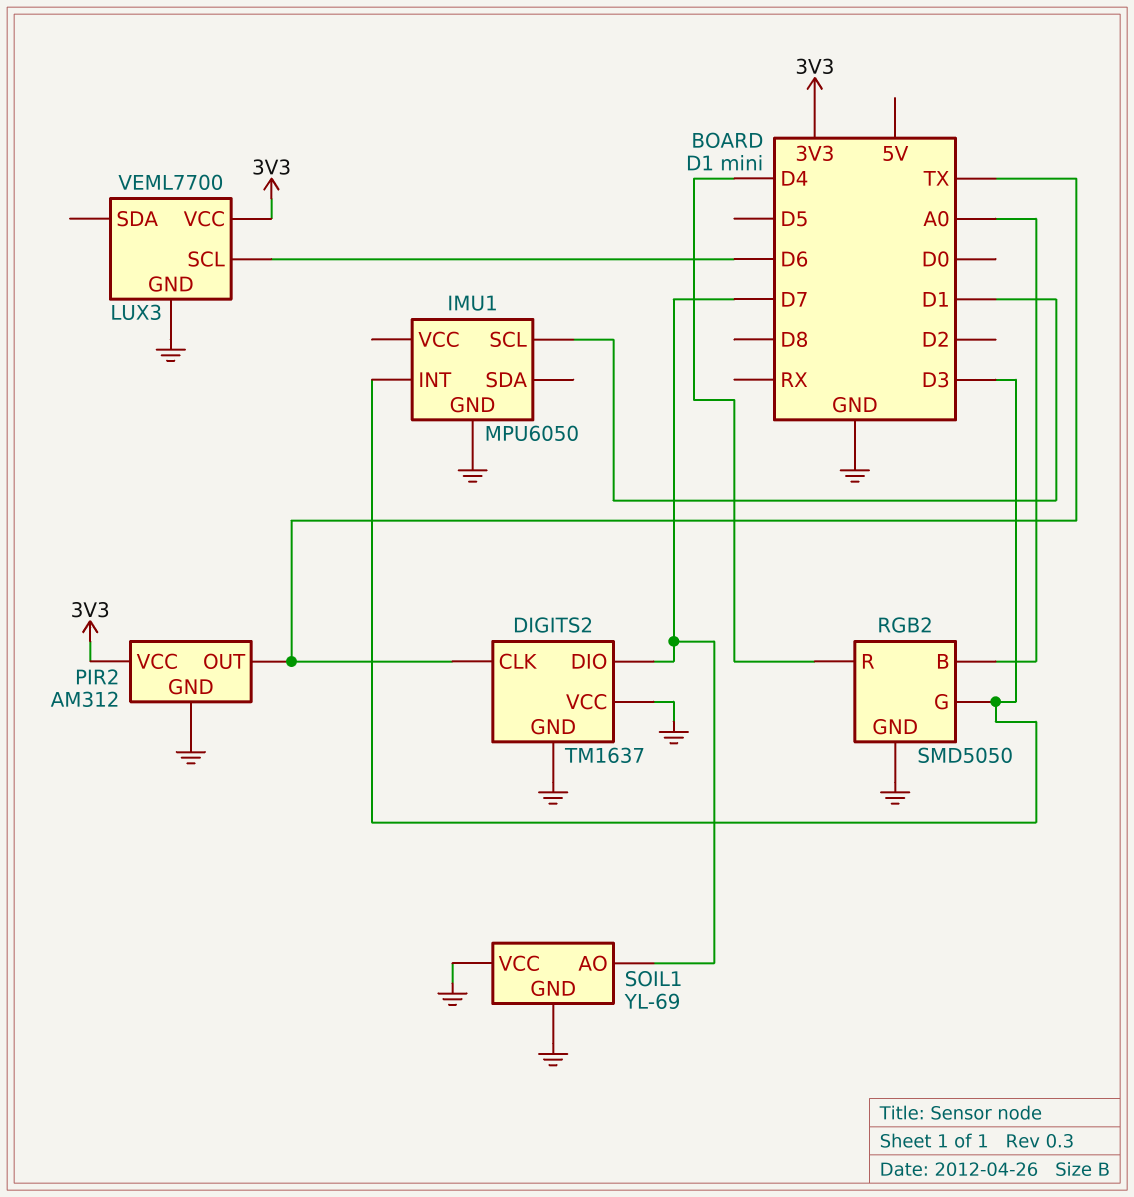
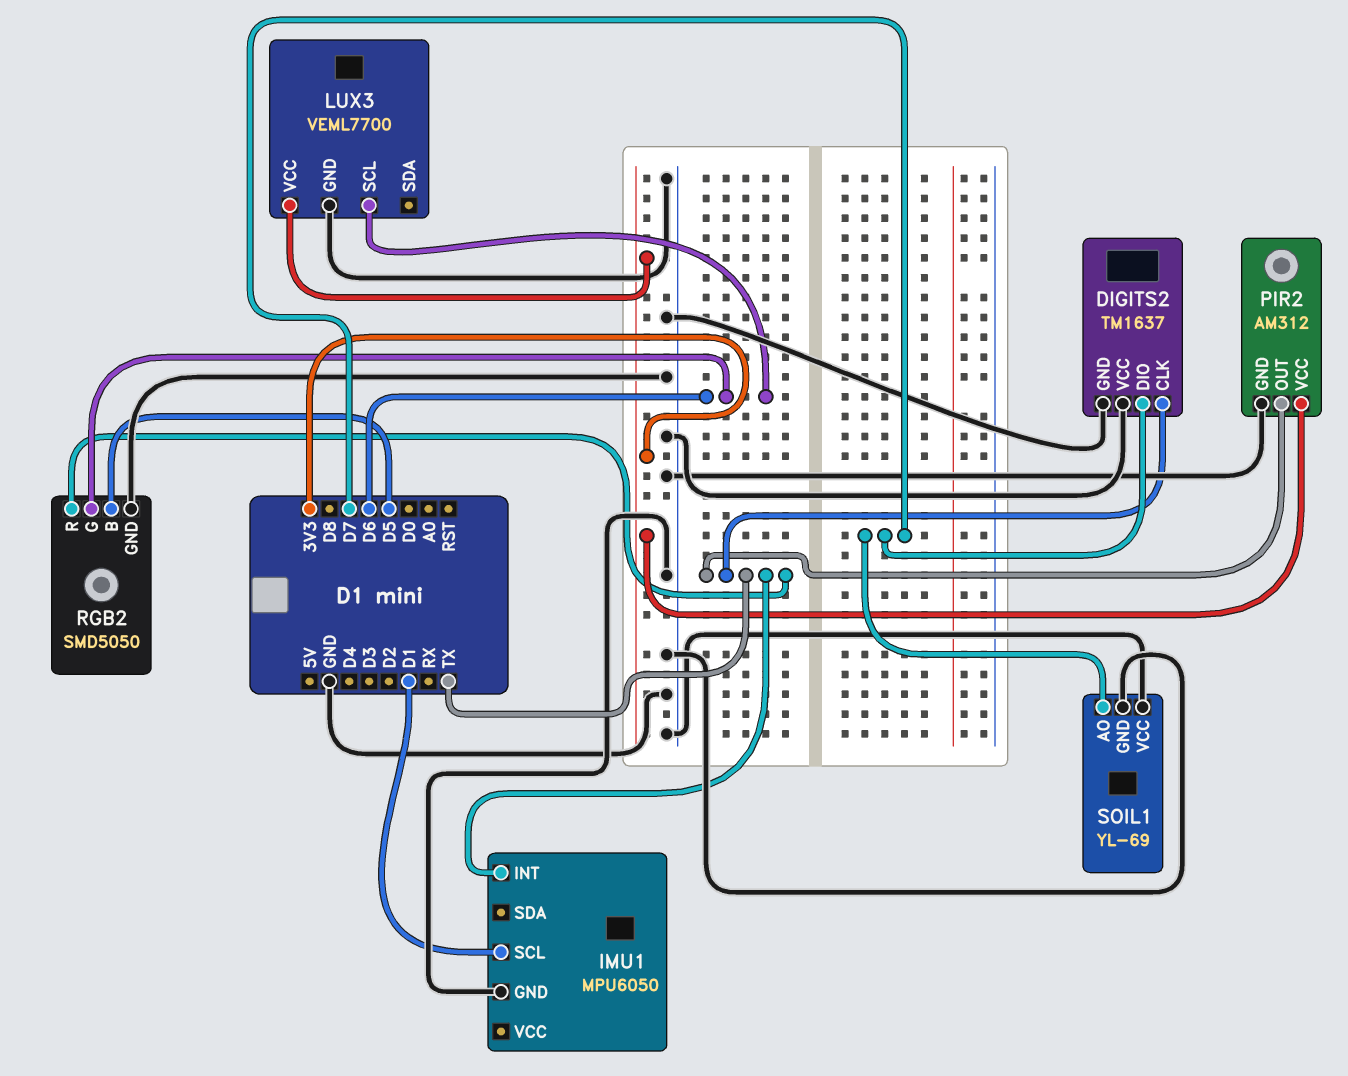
IMU1 pin INT: D3 -> TX
RGB2 pin B: A0 -> D5
RGB2 pin G: D3 -> D6
RGB2 pin R: D4 -> TX

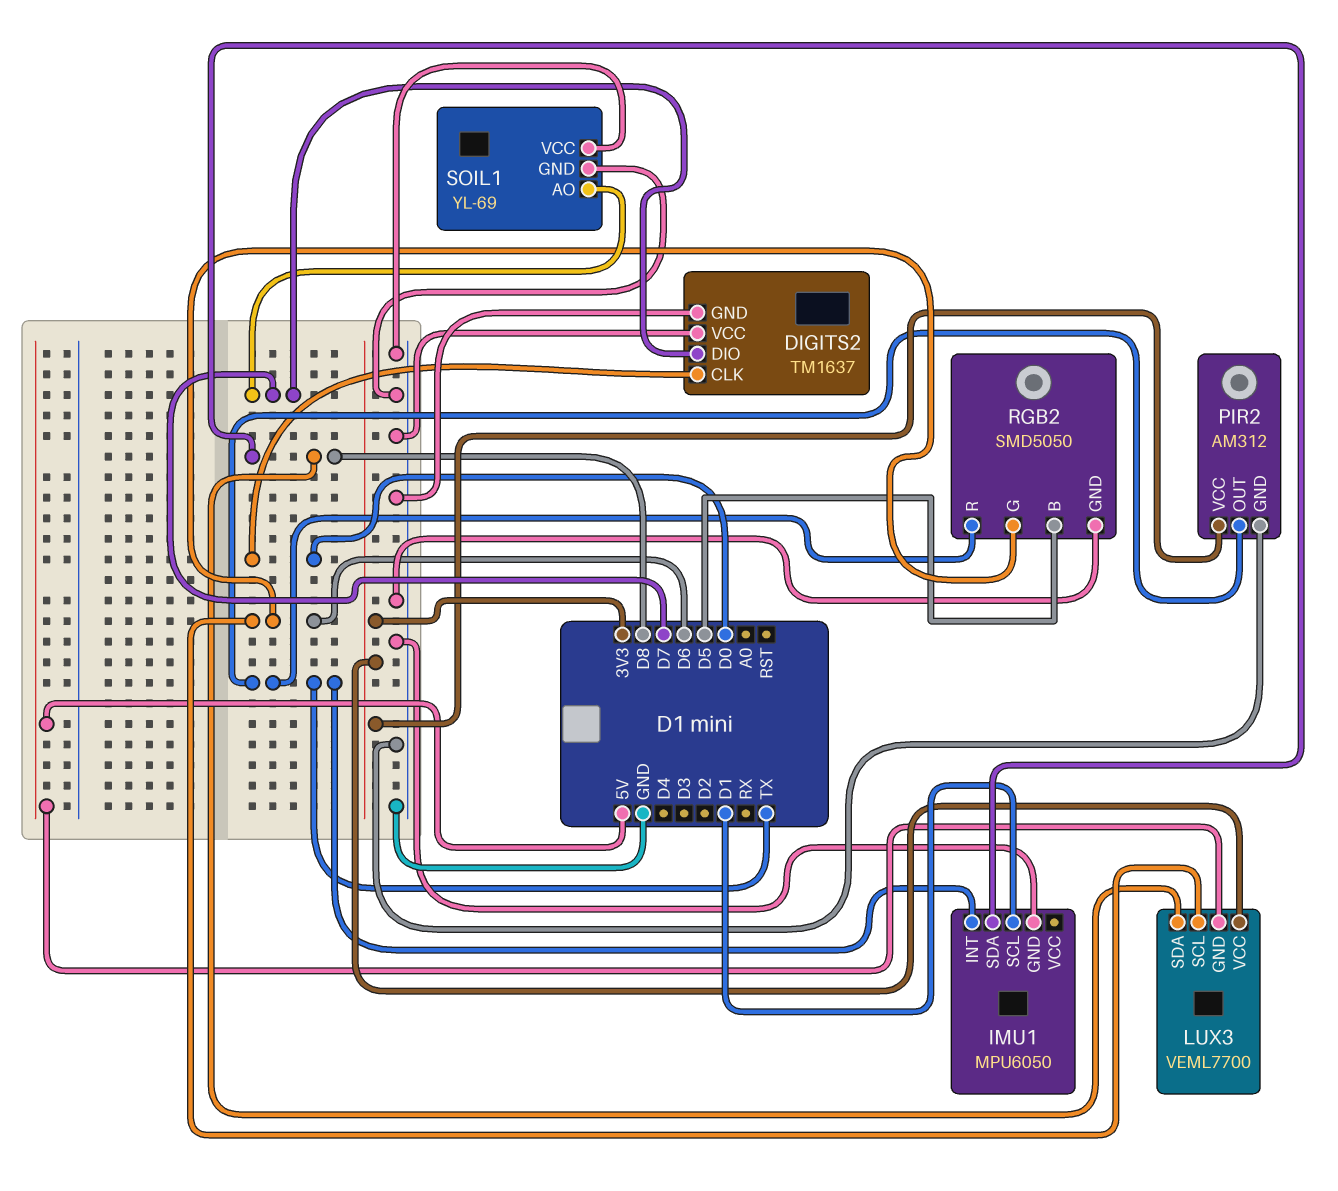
DIGITS2 pin CLK: TX -> D0
IMU1 pin SDA: none -> D8
LUX3 pin GND: GND -> 5V
LUX3 pin SDA: none -> D8

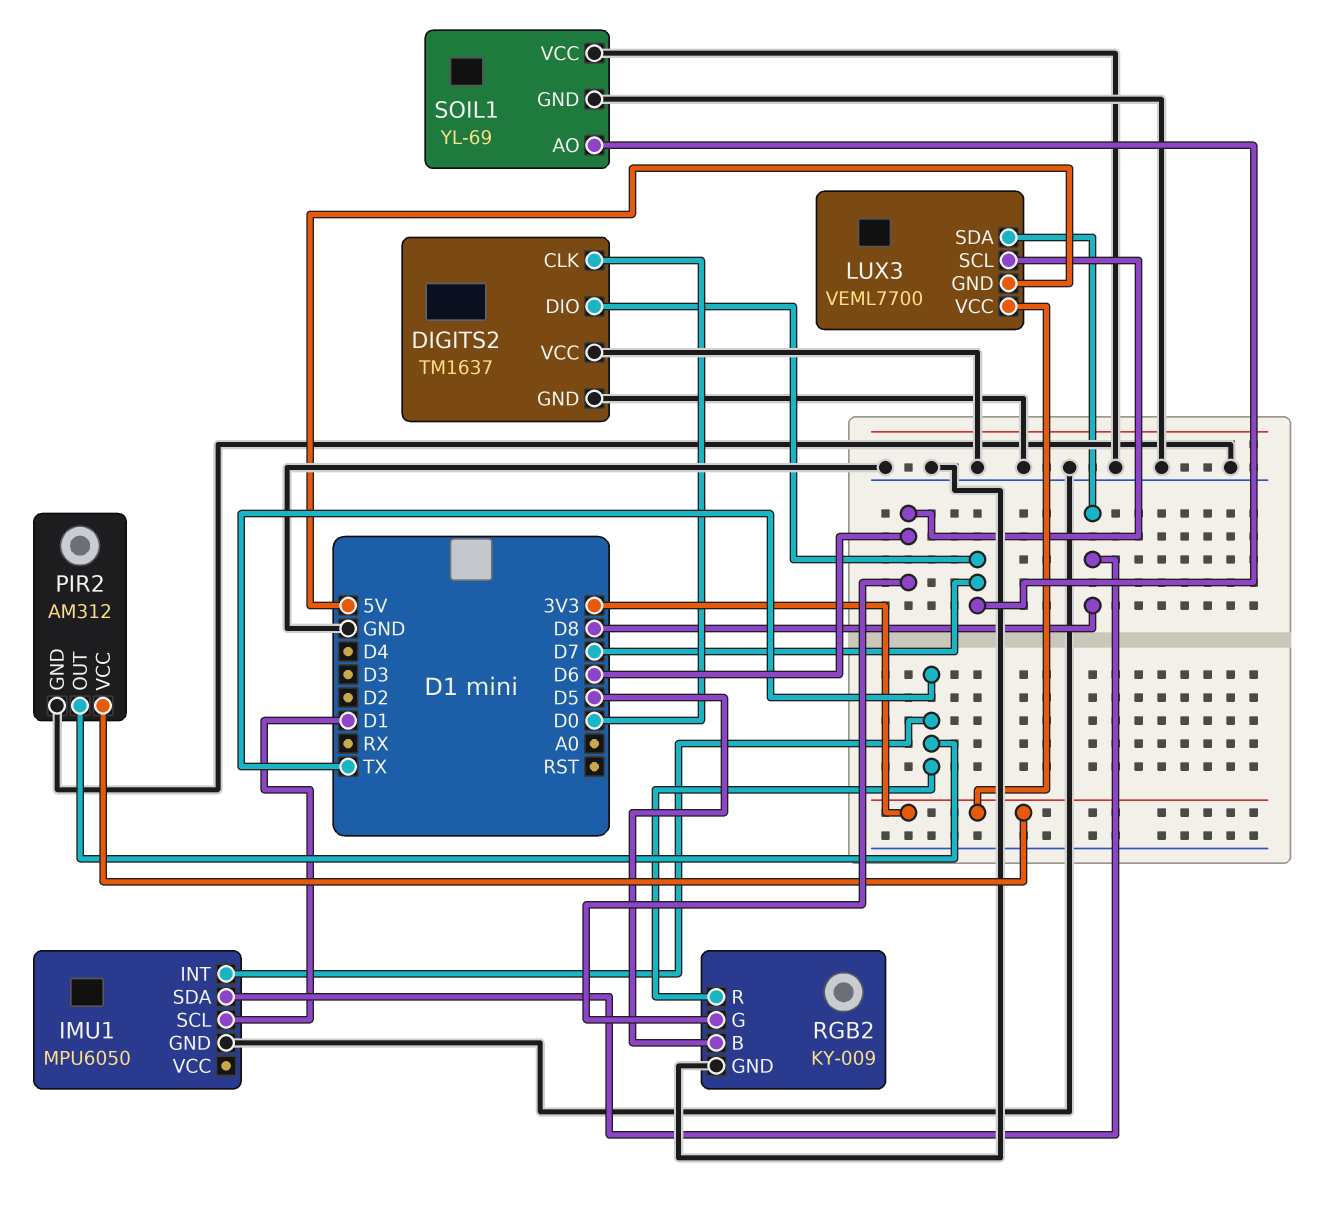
RGB2: SMD5050 -> KY-009

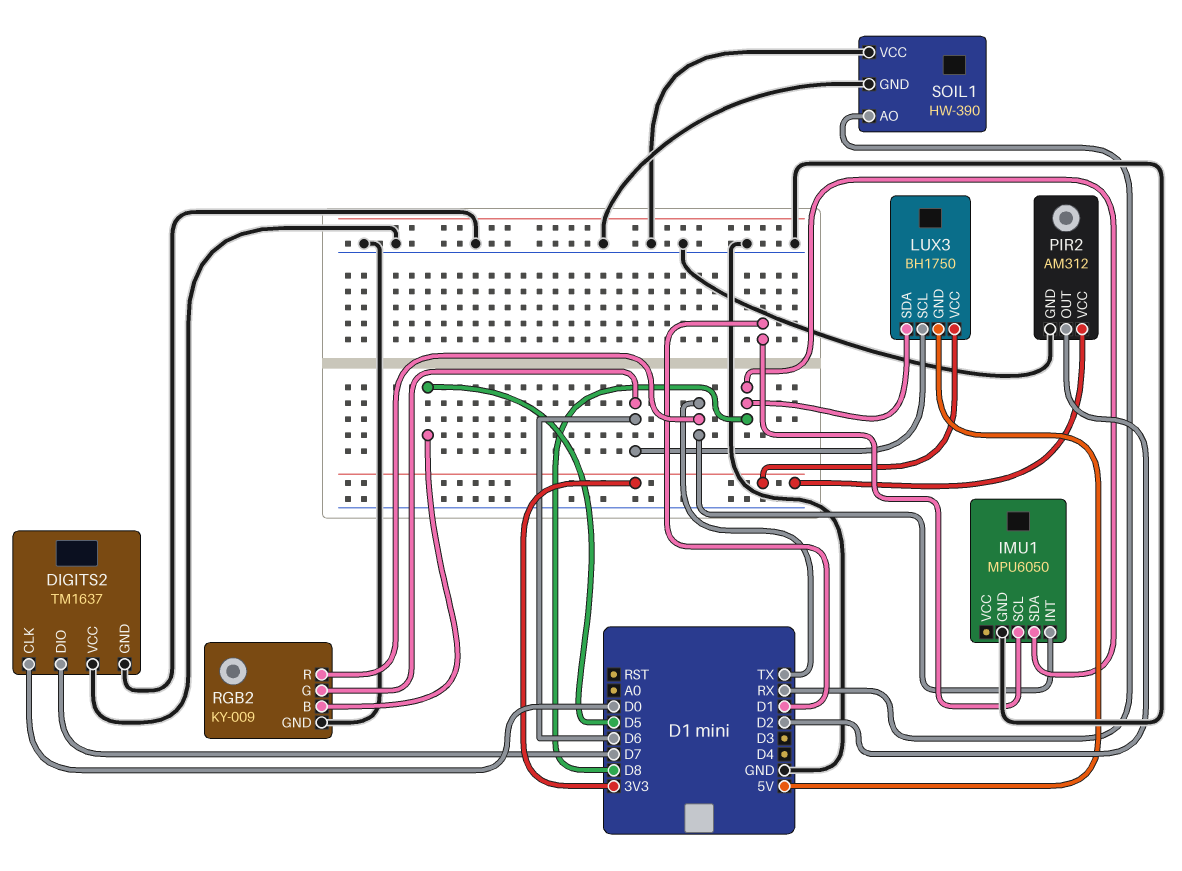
LUX3: VEML7700 -> BH1750
PIR2 pin OUT: TX -> D2
SOIL1: YL-69 -> HW-390
SOIL1 pin AO: D7 -> RX

